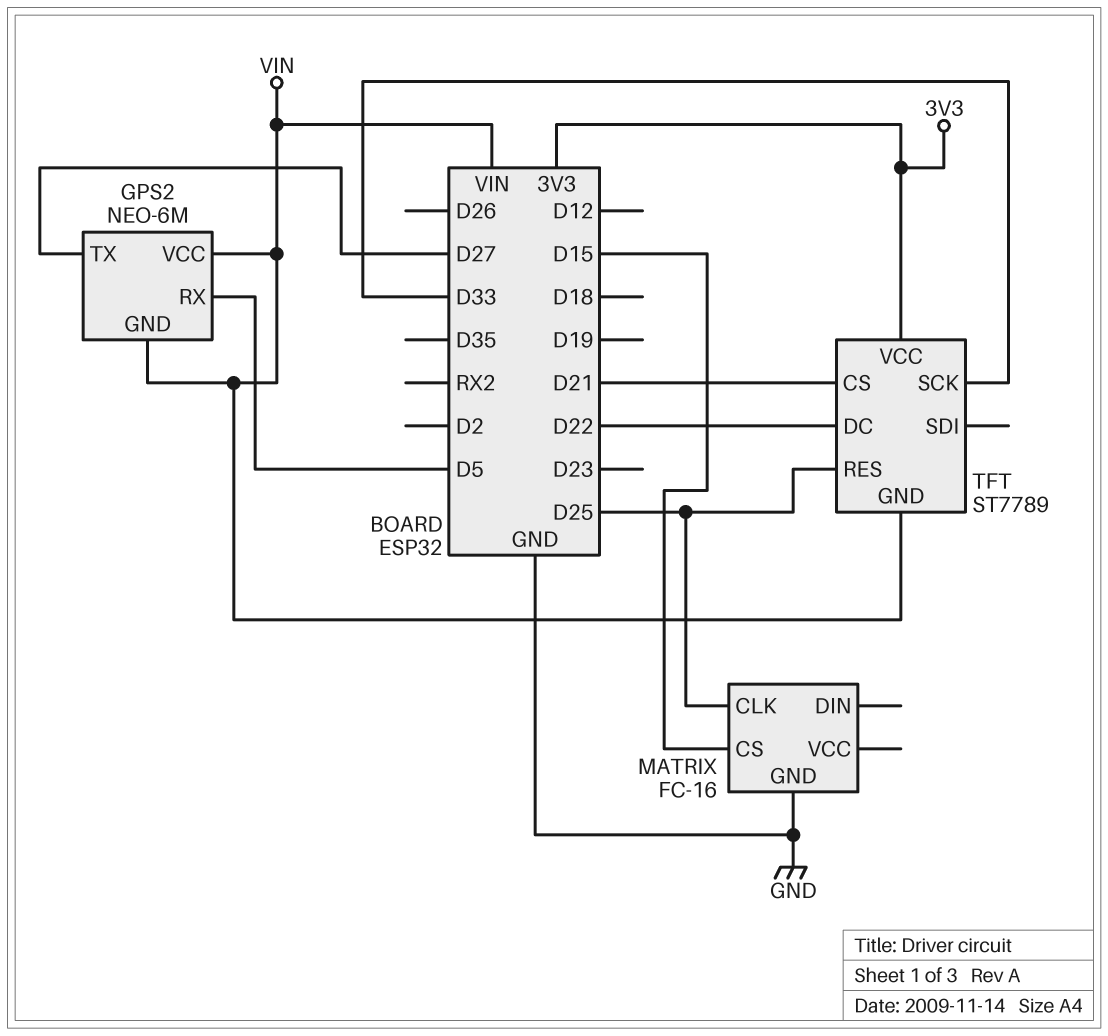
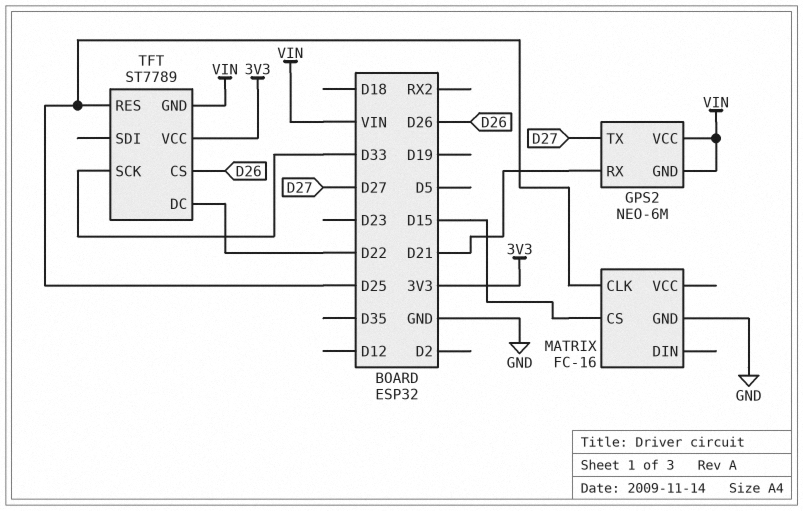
GPS2 pin RX: D5 -> D21
TFT pin CS: D21 -> D26

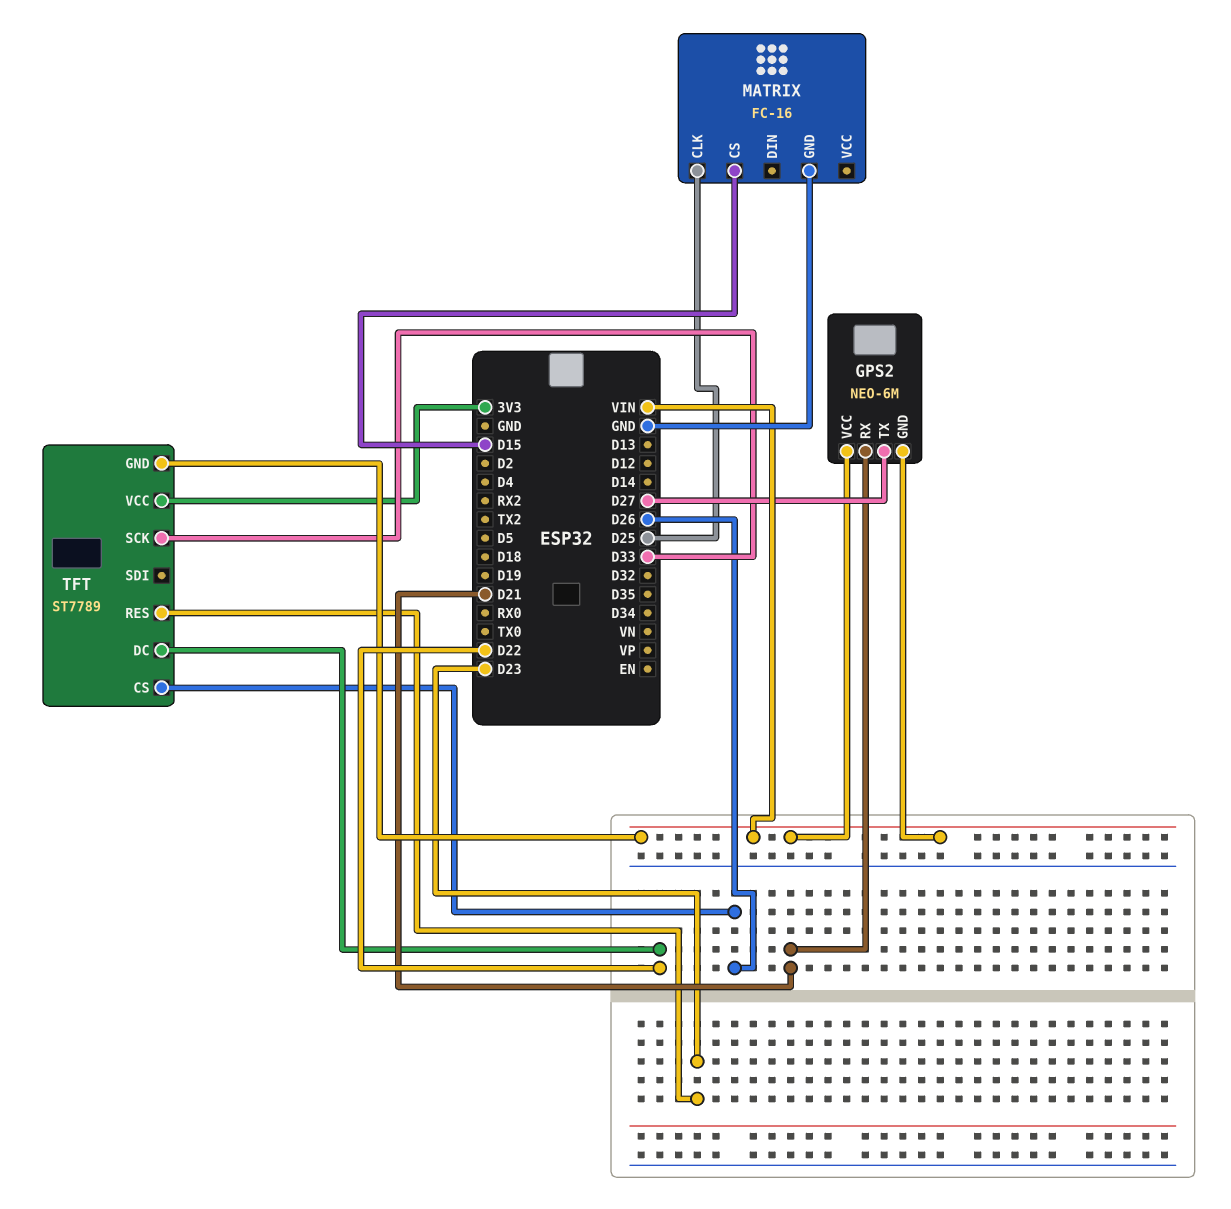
TFT pin RES: D25 -> D23

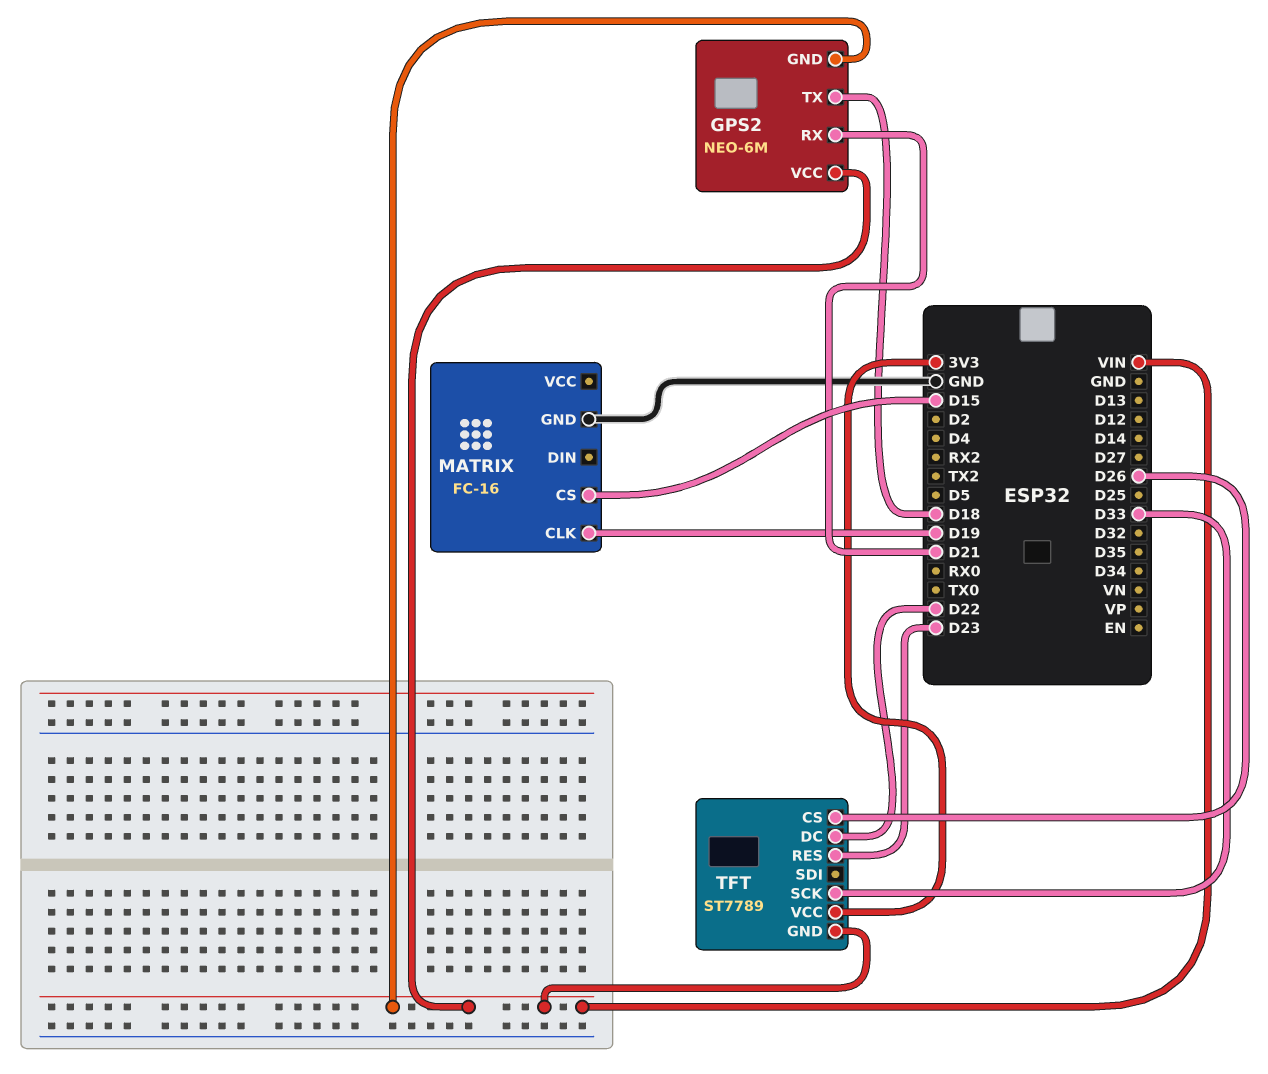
GPS2 pin TX: D27 -> D18
MATRIX pin CLK: D25 -> D19

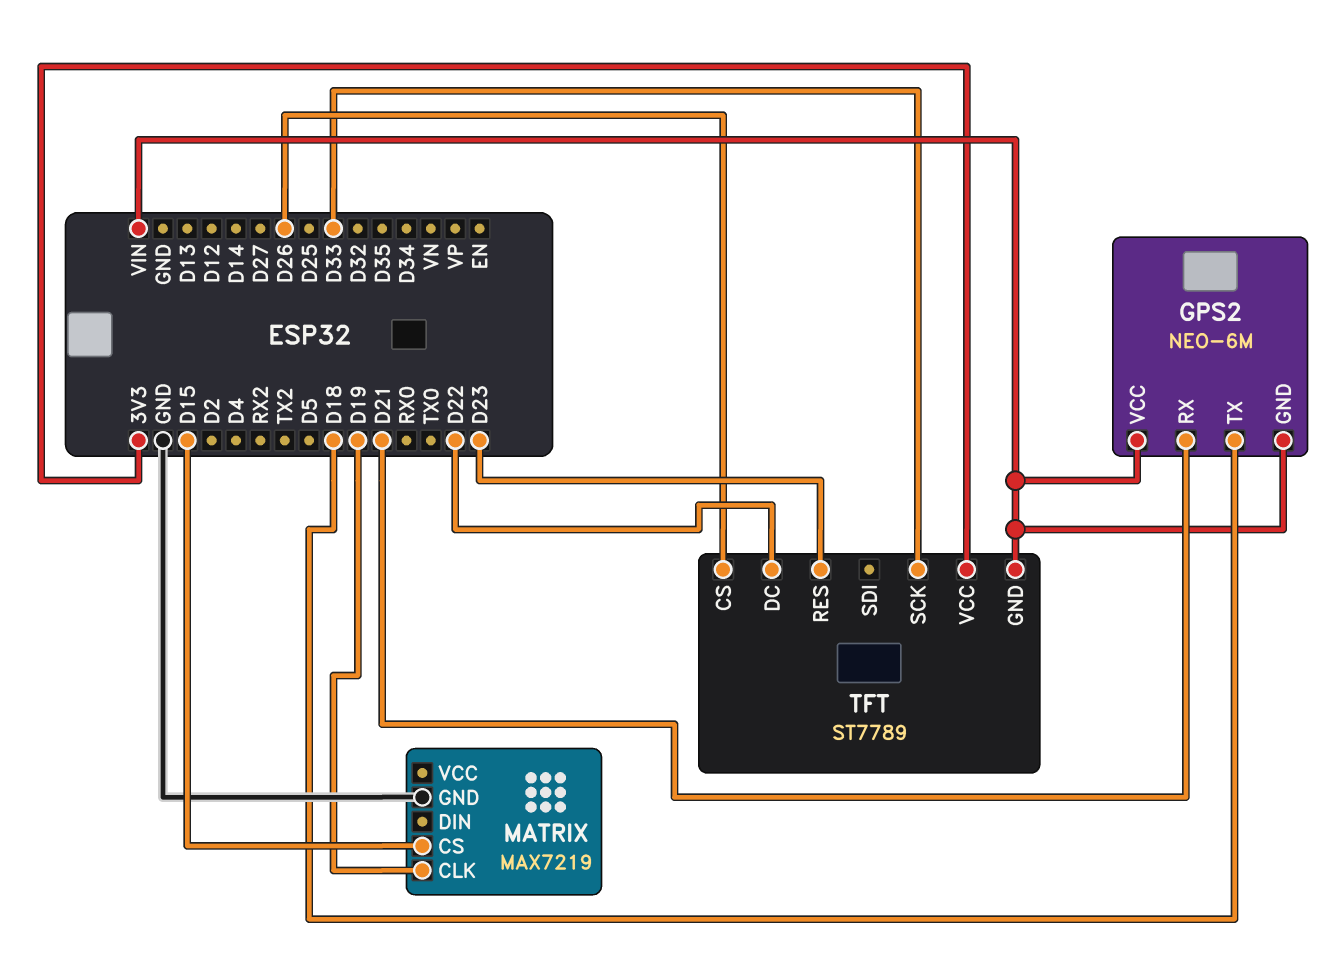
MATRIX: FC-16 -> MAX7219

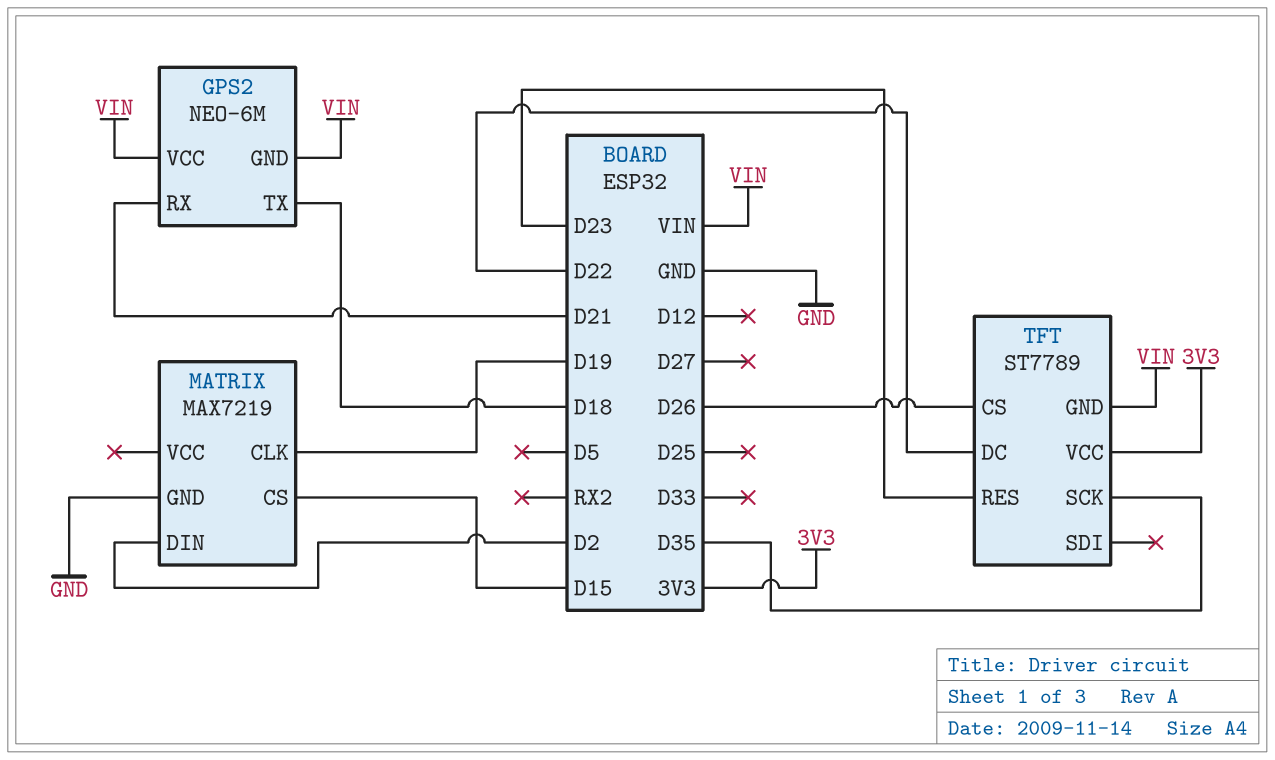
MATRIX pin DIN: none -> D2
TFT pin SCK: D33 -> D35

